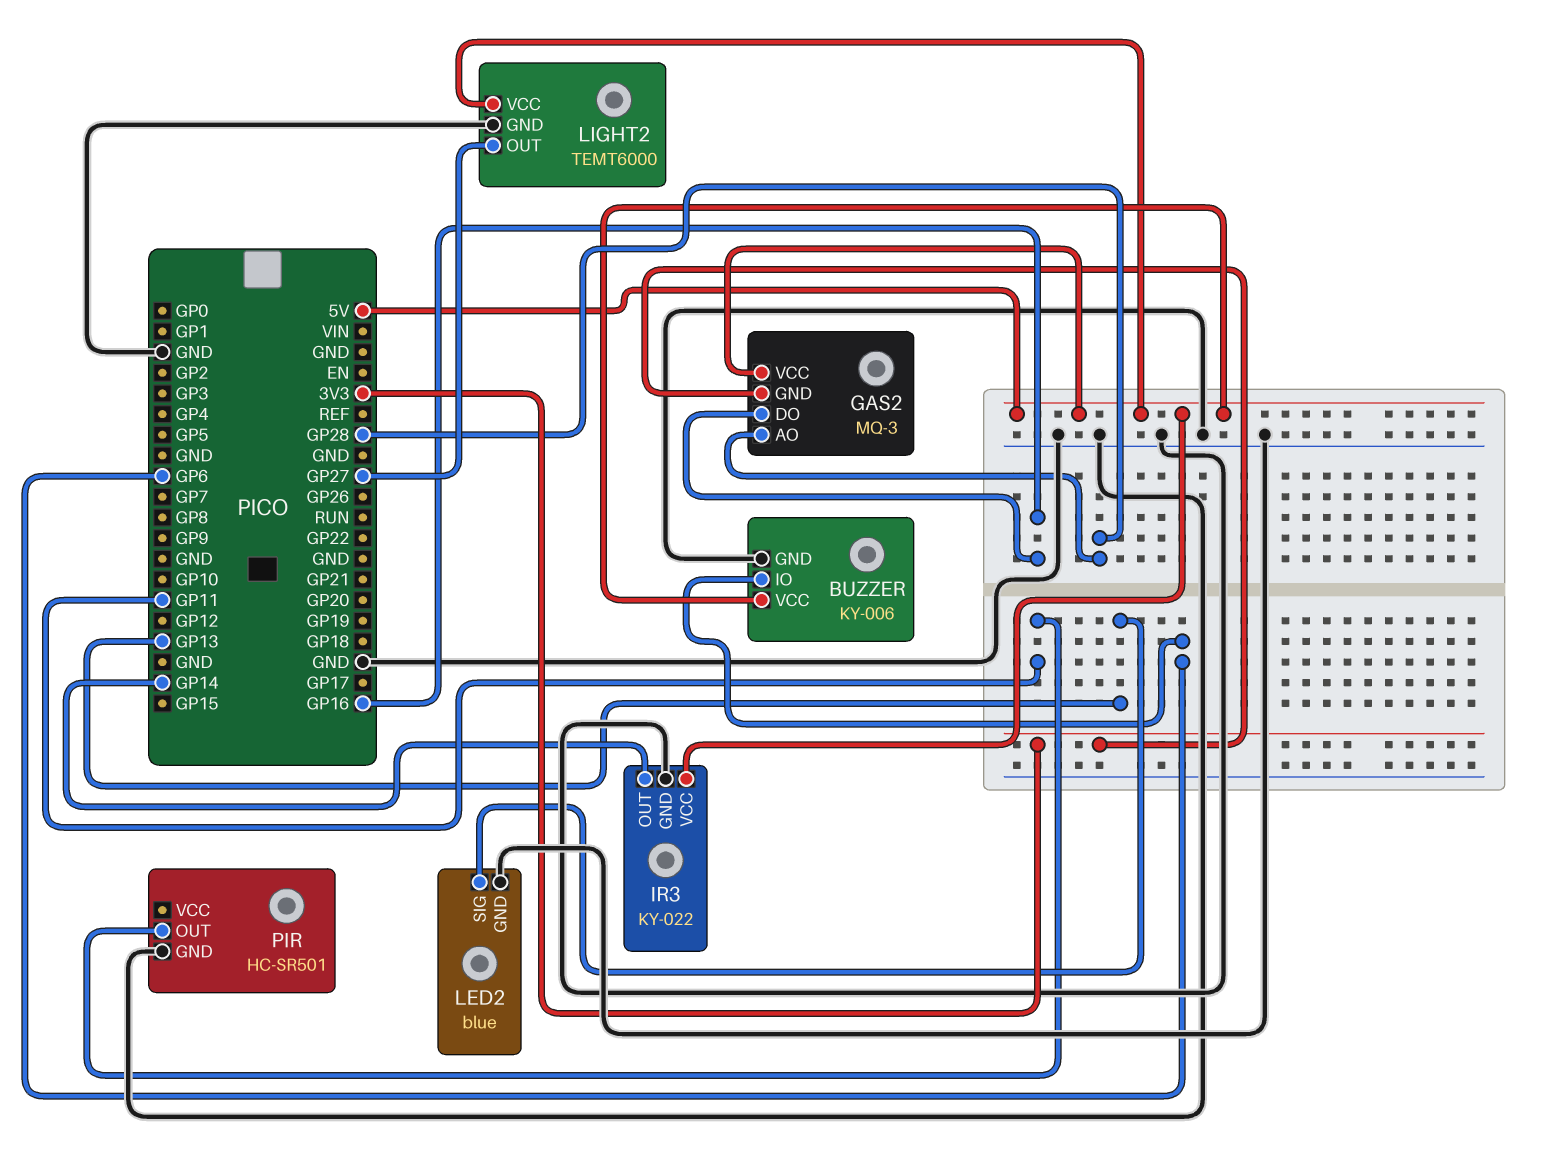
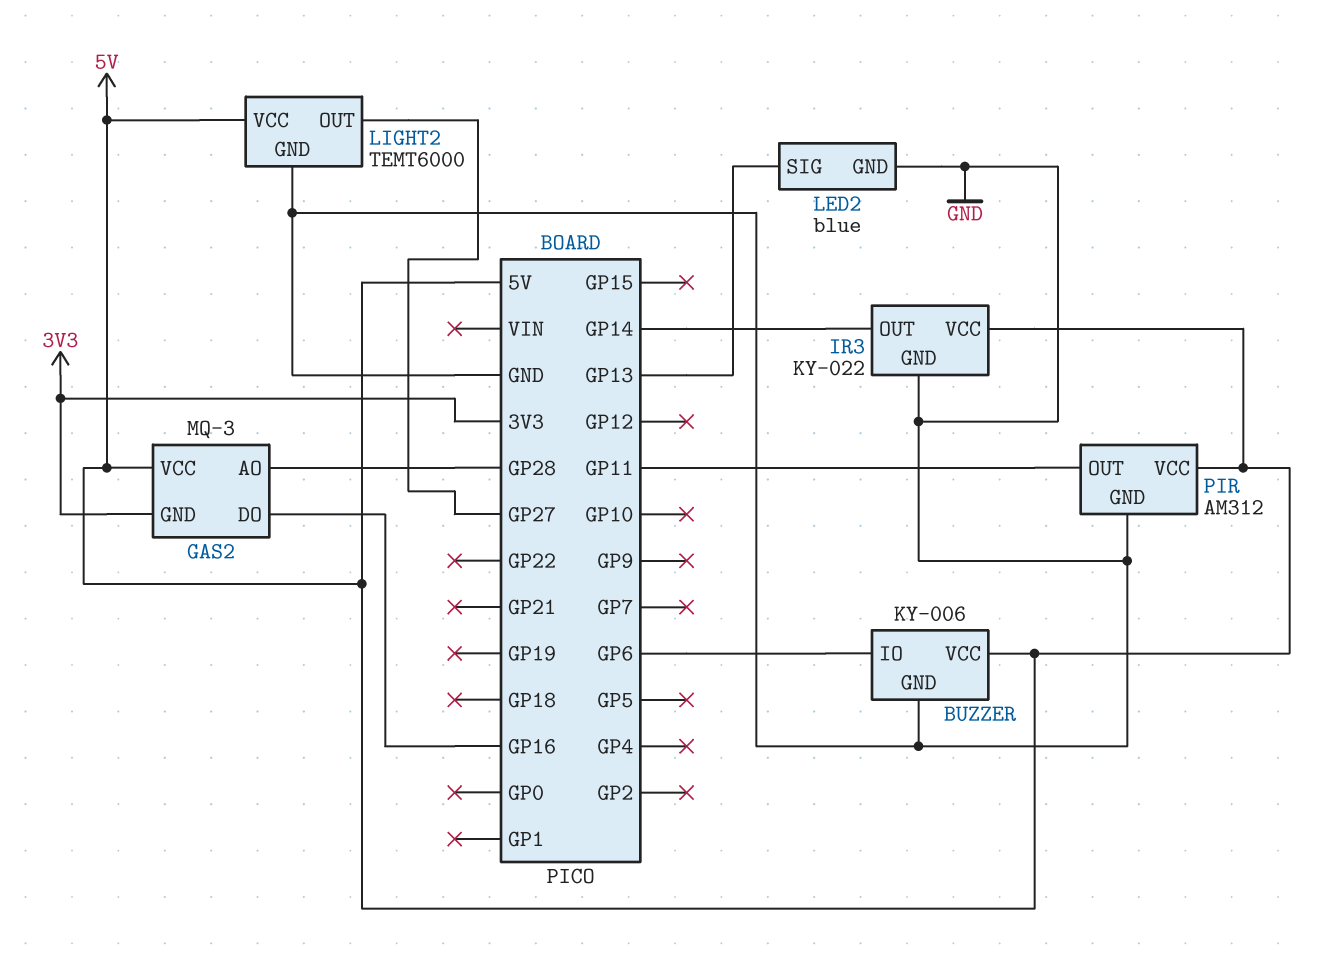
PIR: HC-SR501 -> AM312
PIR pin VCC: none -> 5V

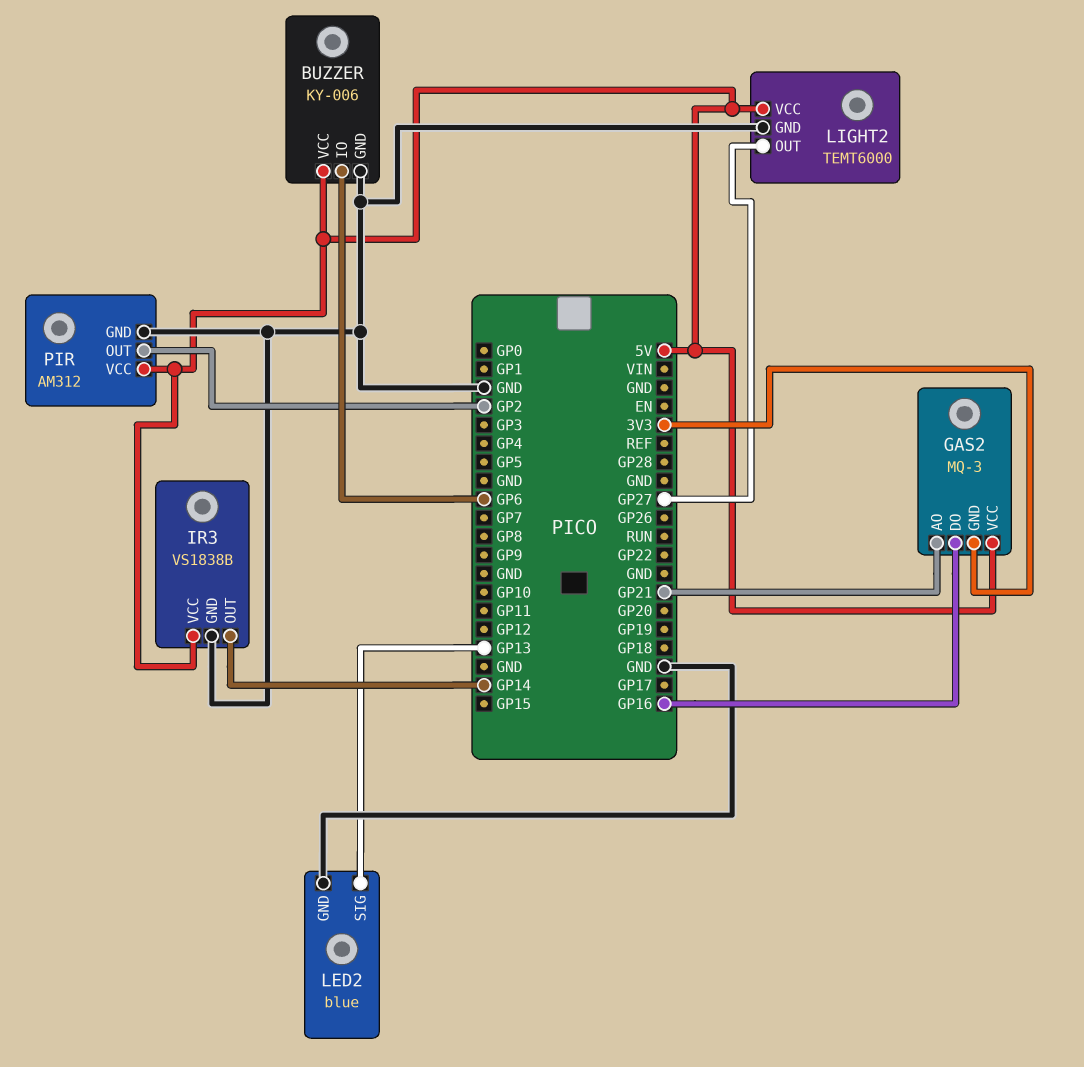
GAS2 pin AO: GP28 -> GP21
IR3: KY-022 -> VS1838B
PIR pin OUT: GP11 -> GP2

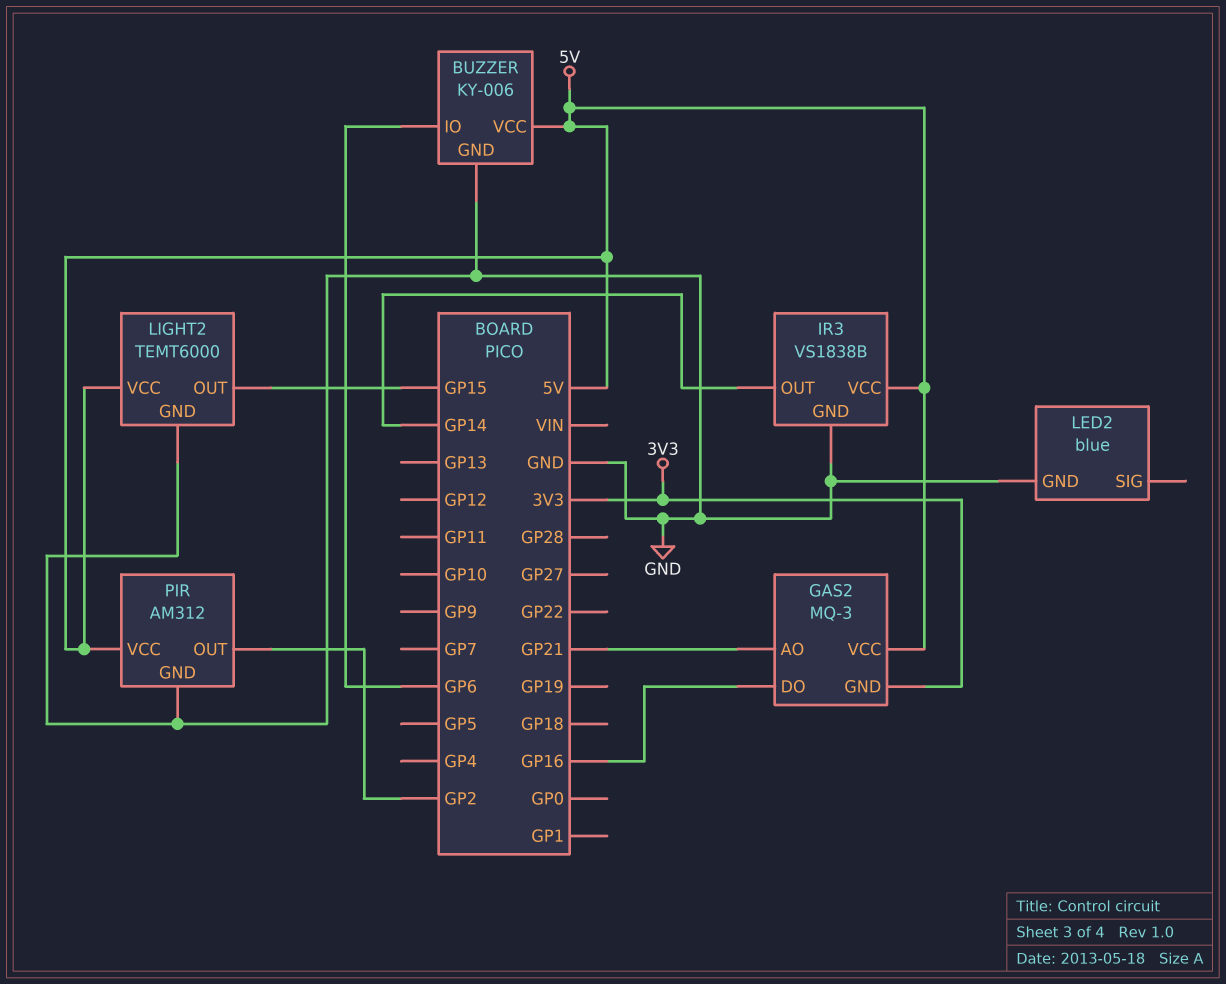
LED2 pin SIG: GP13 -> none
LIGHT2 pin OUT: GP27 -> GP15

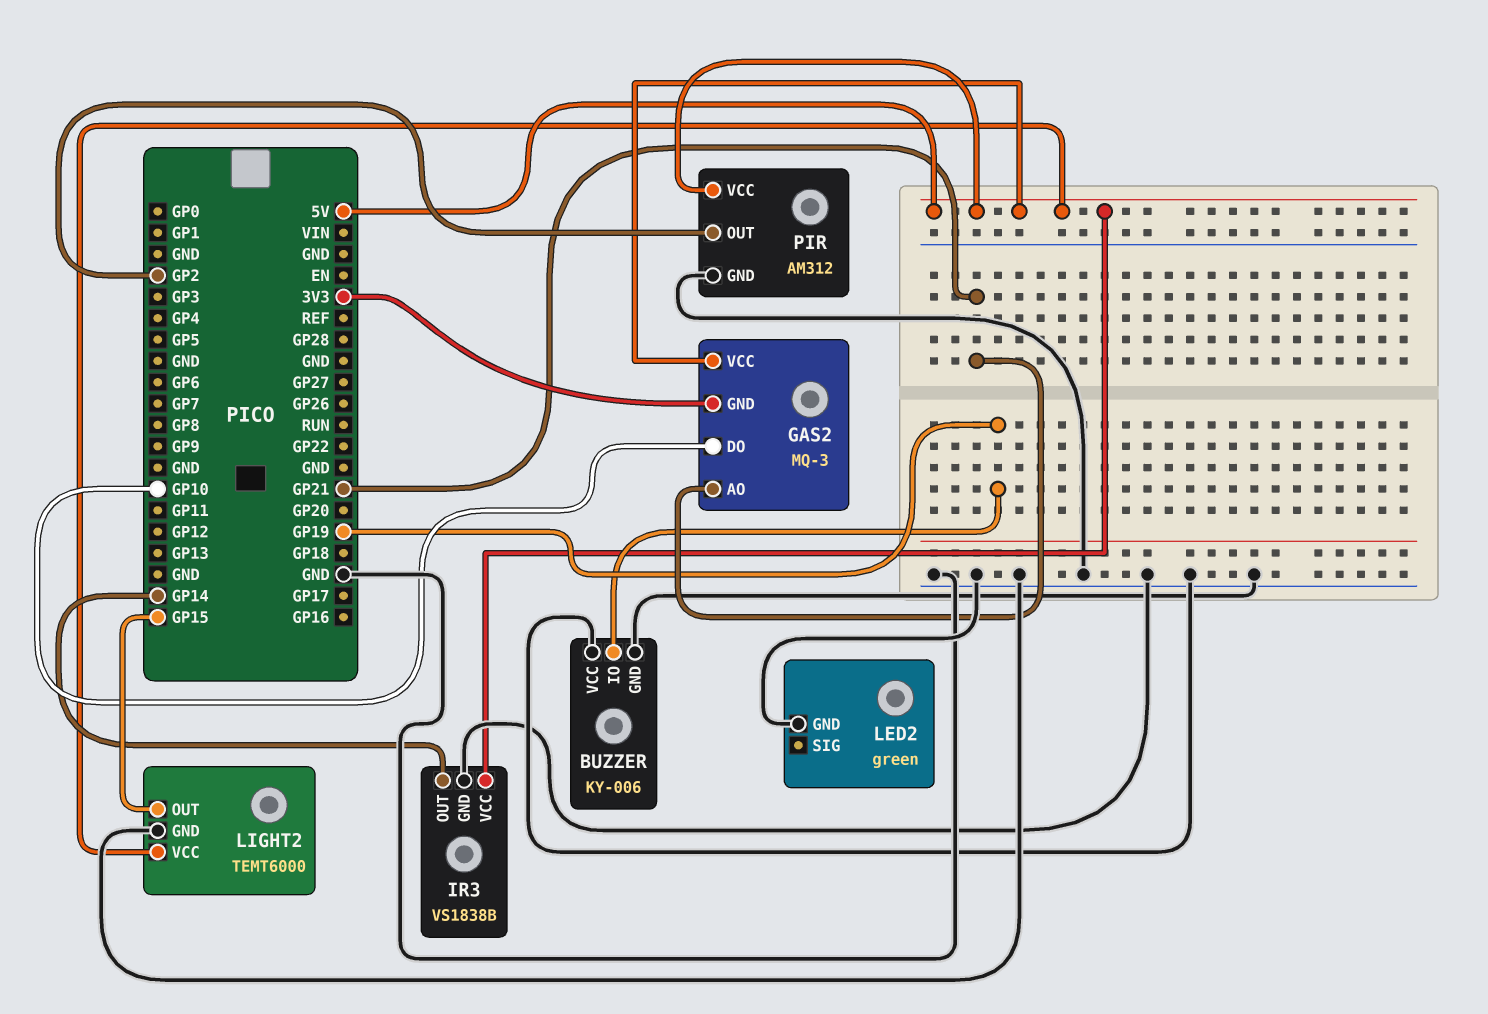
BUZZER pin IO: GP6 -> GP19
BUZZER pin VCC: 5V -> GND
GAS2 pin DO: GP16 -> GP10
LED2: blue -> green

